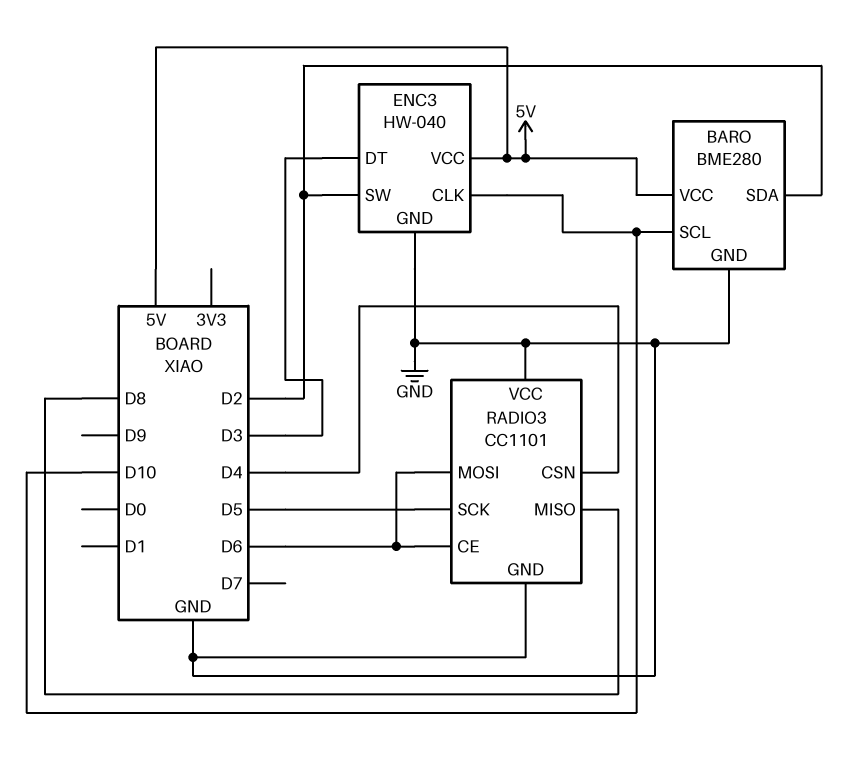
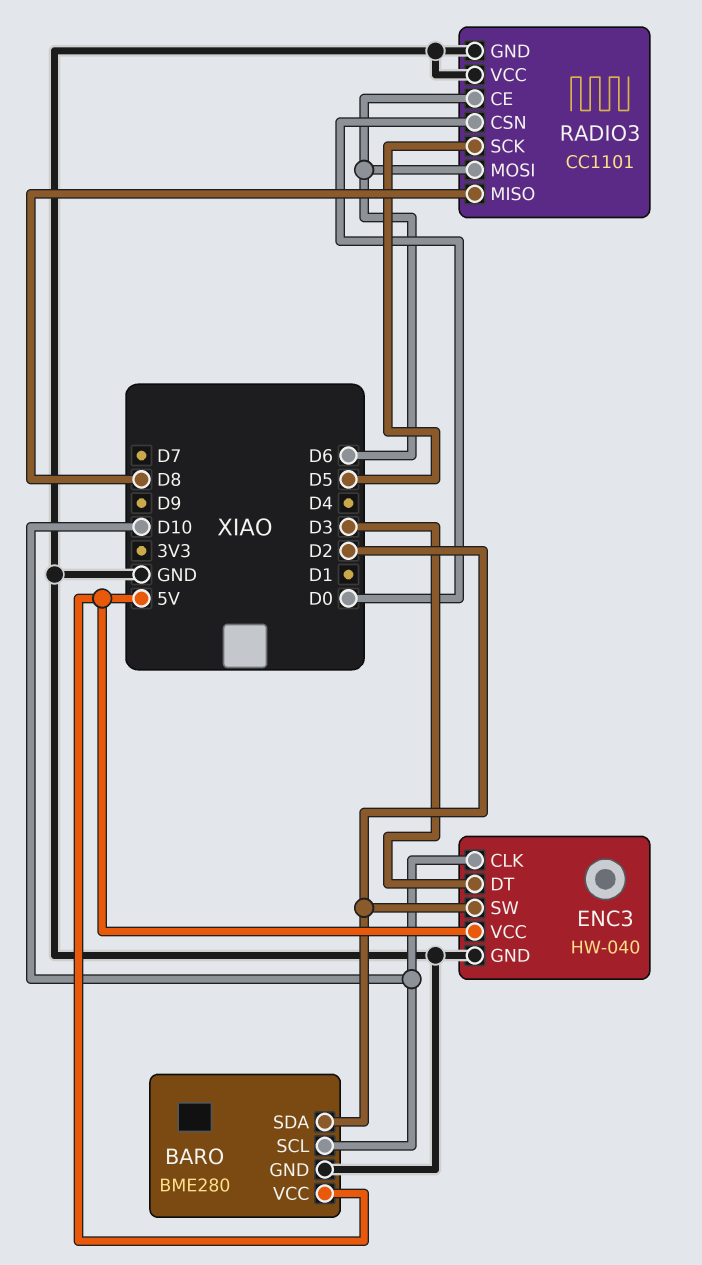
RADIO3 pin CSN: D4 -> D0

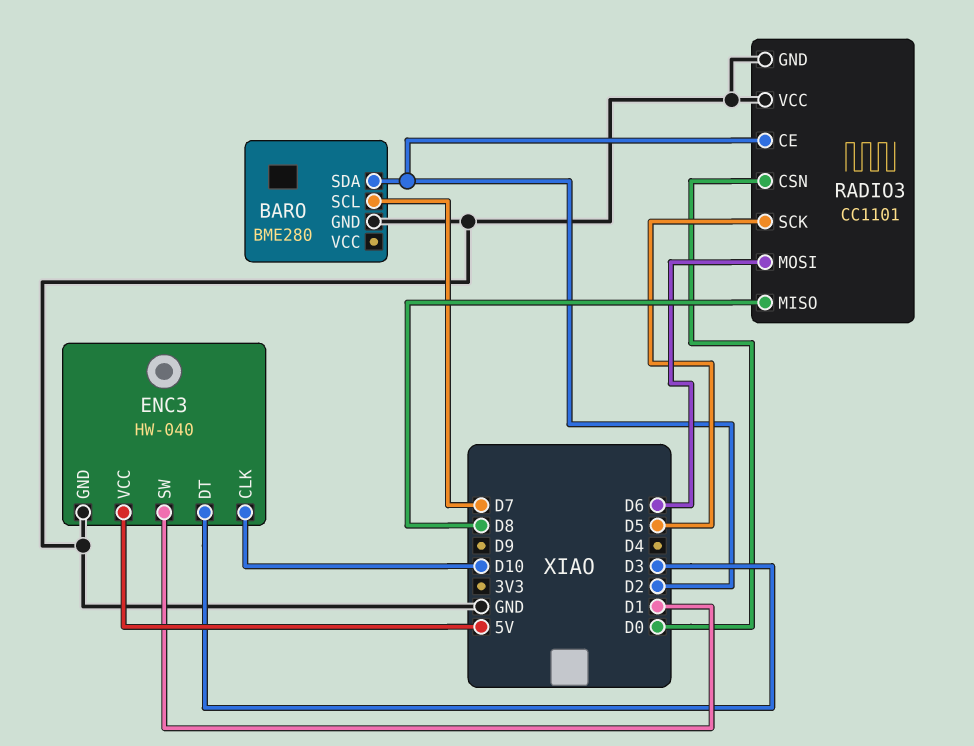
BARO pin SCL: D10 -> D7
BARO pin VCC: 5V -> none
ENC3 pin SW: D2 -> D1
RADIO3 pin CE: D6 -> D2

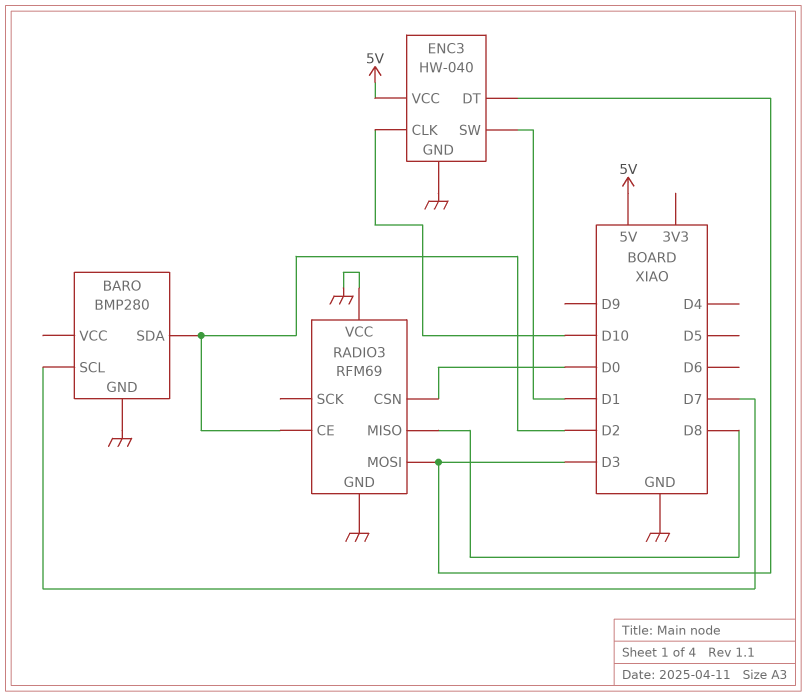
BARO: BME280 -> BMP280
RADIO3: CC1101 -> RFM69
RADIO3 pin MOSI: D6 -> D3
RADIO3 pin SCK: D5 -> none

